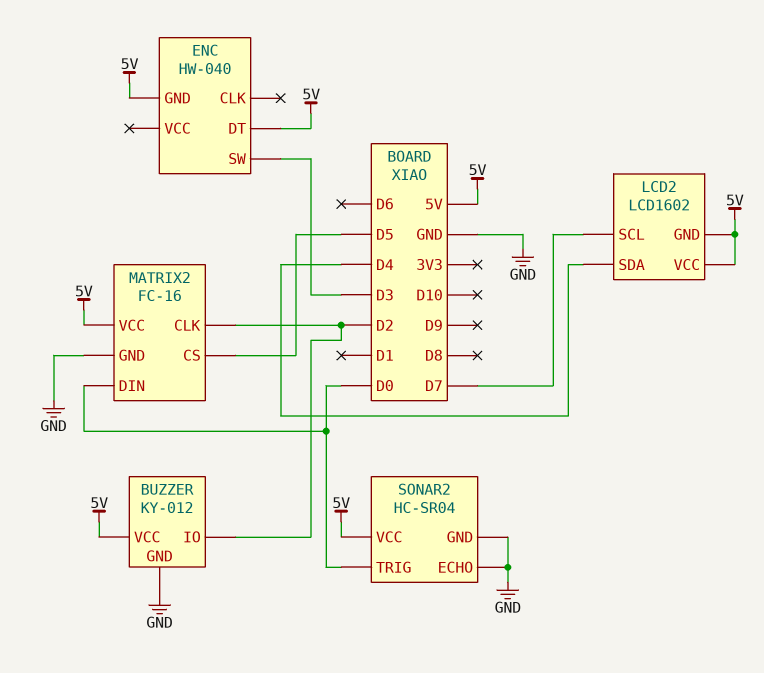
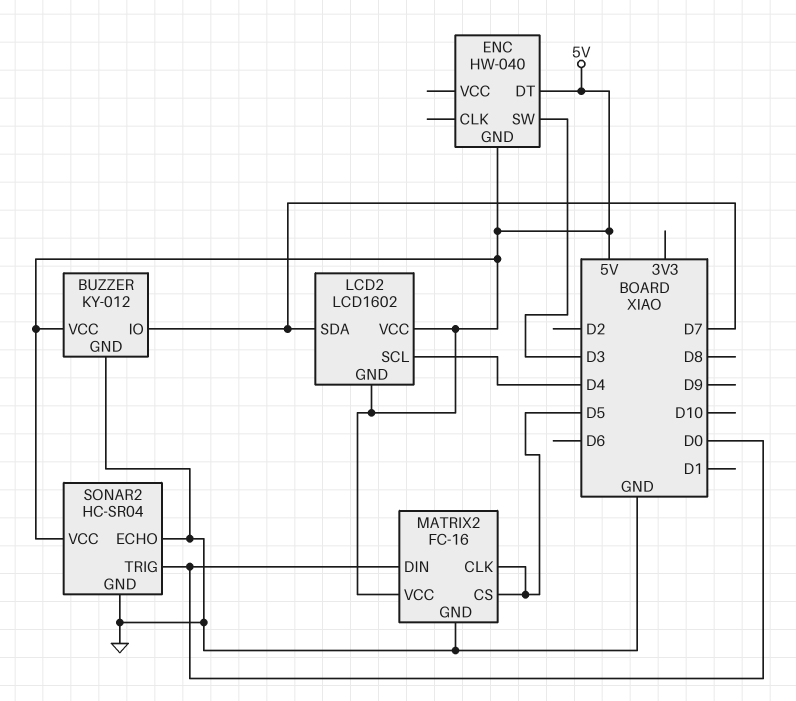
BUZZER pin IO: D2 -> D7
LCD2 pin SCL: D7 -> D4
LCD2 pin SDA: D4 -> D7
MATRIX2 pin CLK: D2 -> D5

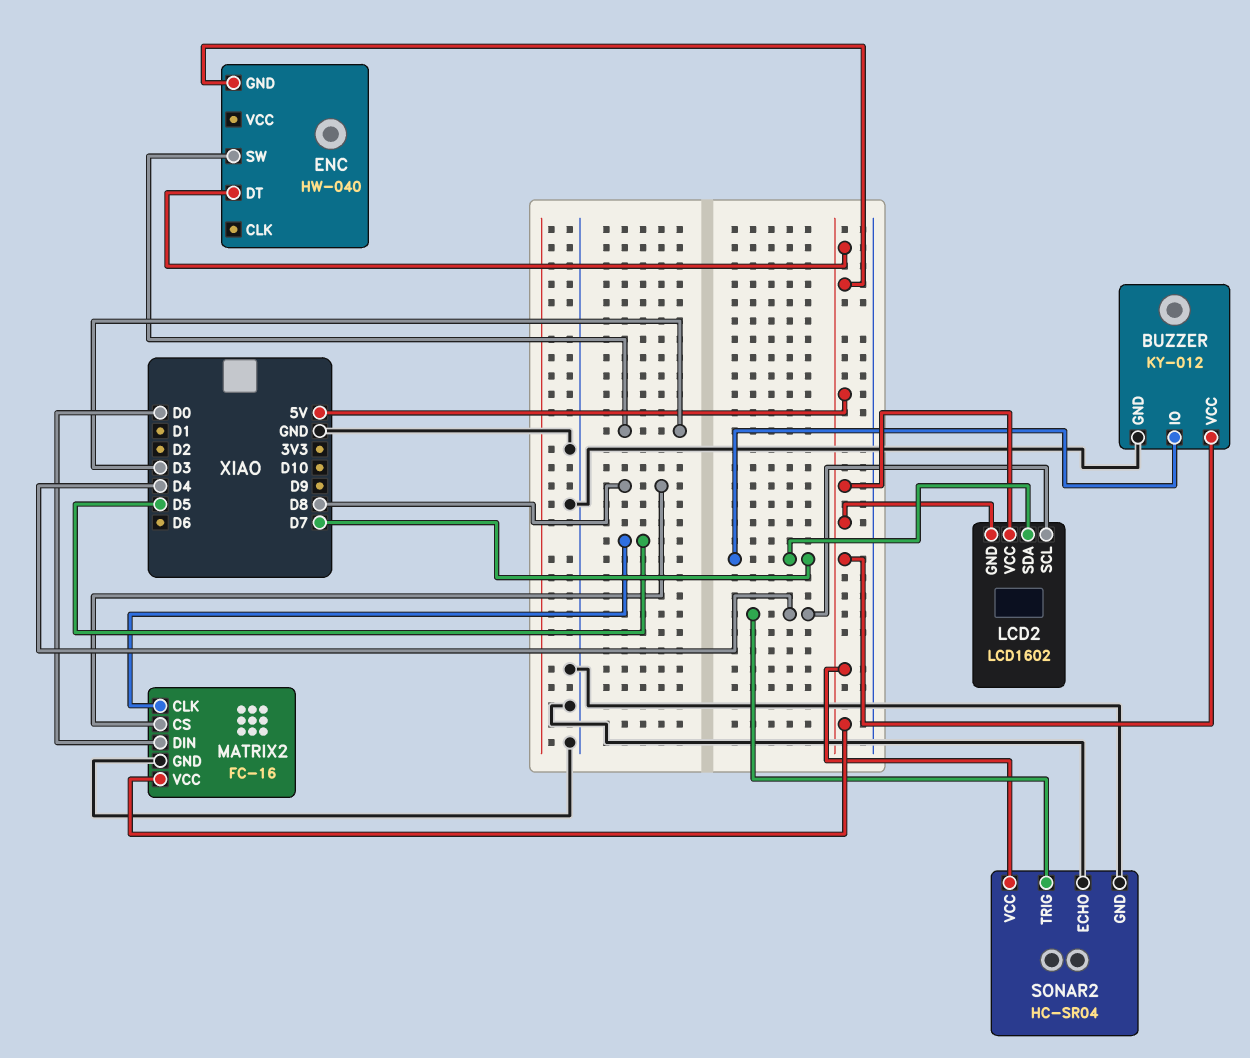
MATRIX2 pin CS: D5 -> D8
SONAR2 pin TRIG: D0 -> D4

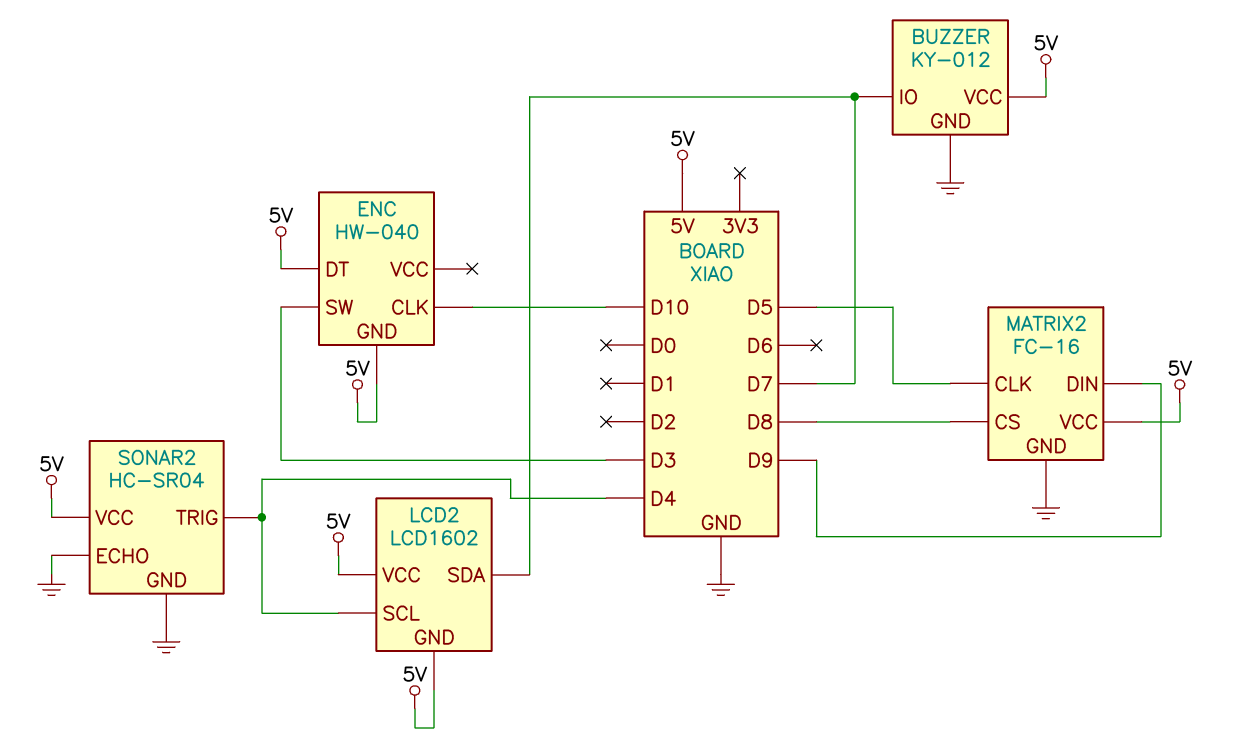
ENC pin CLK: none -> D10
MATRIX2 pin DIN: D0 -> D9

